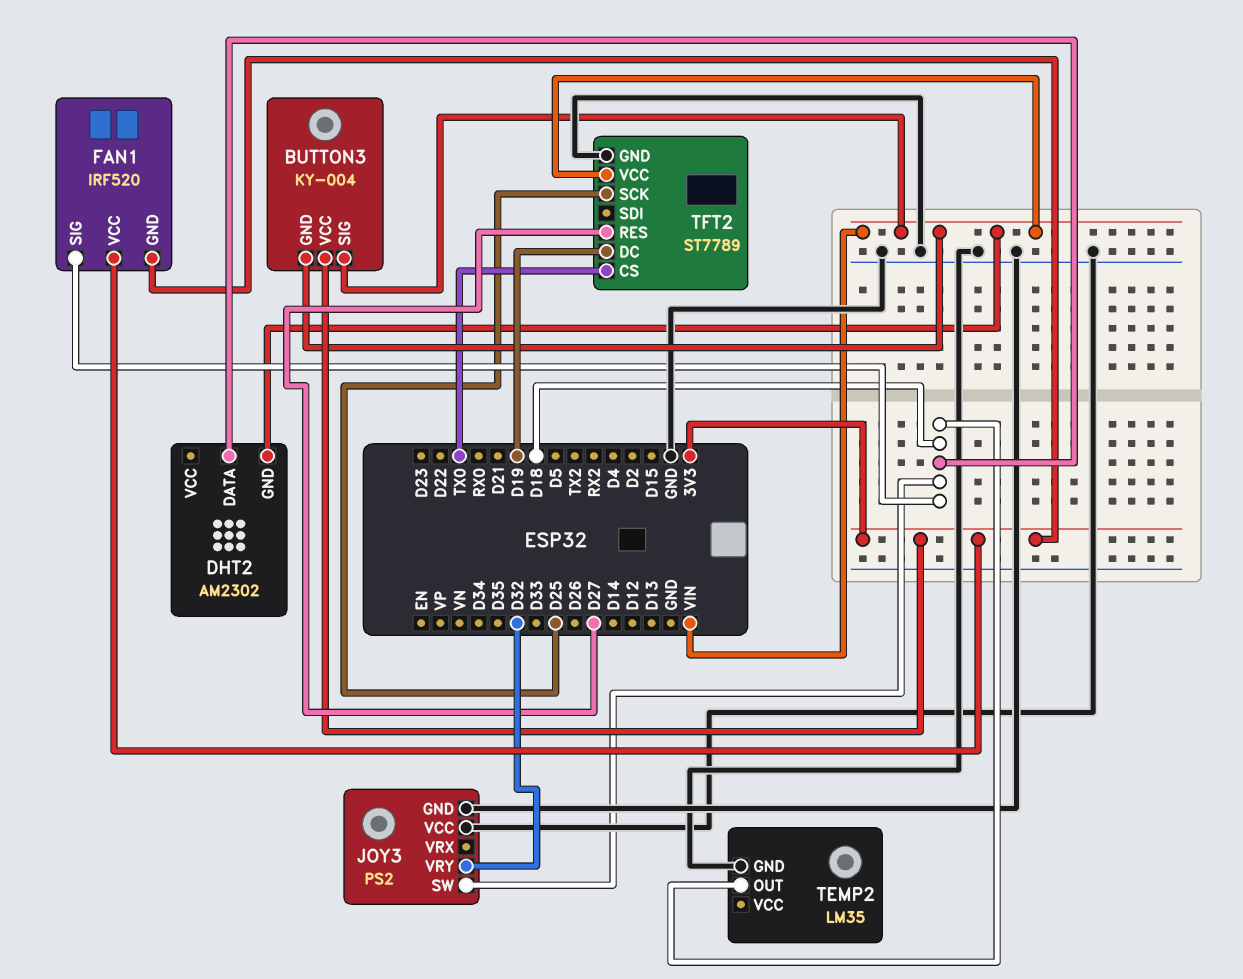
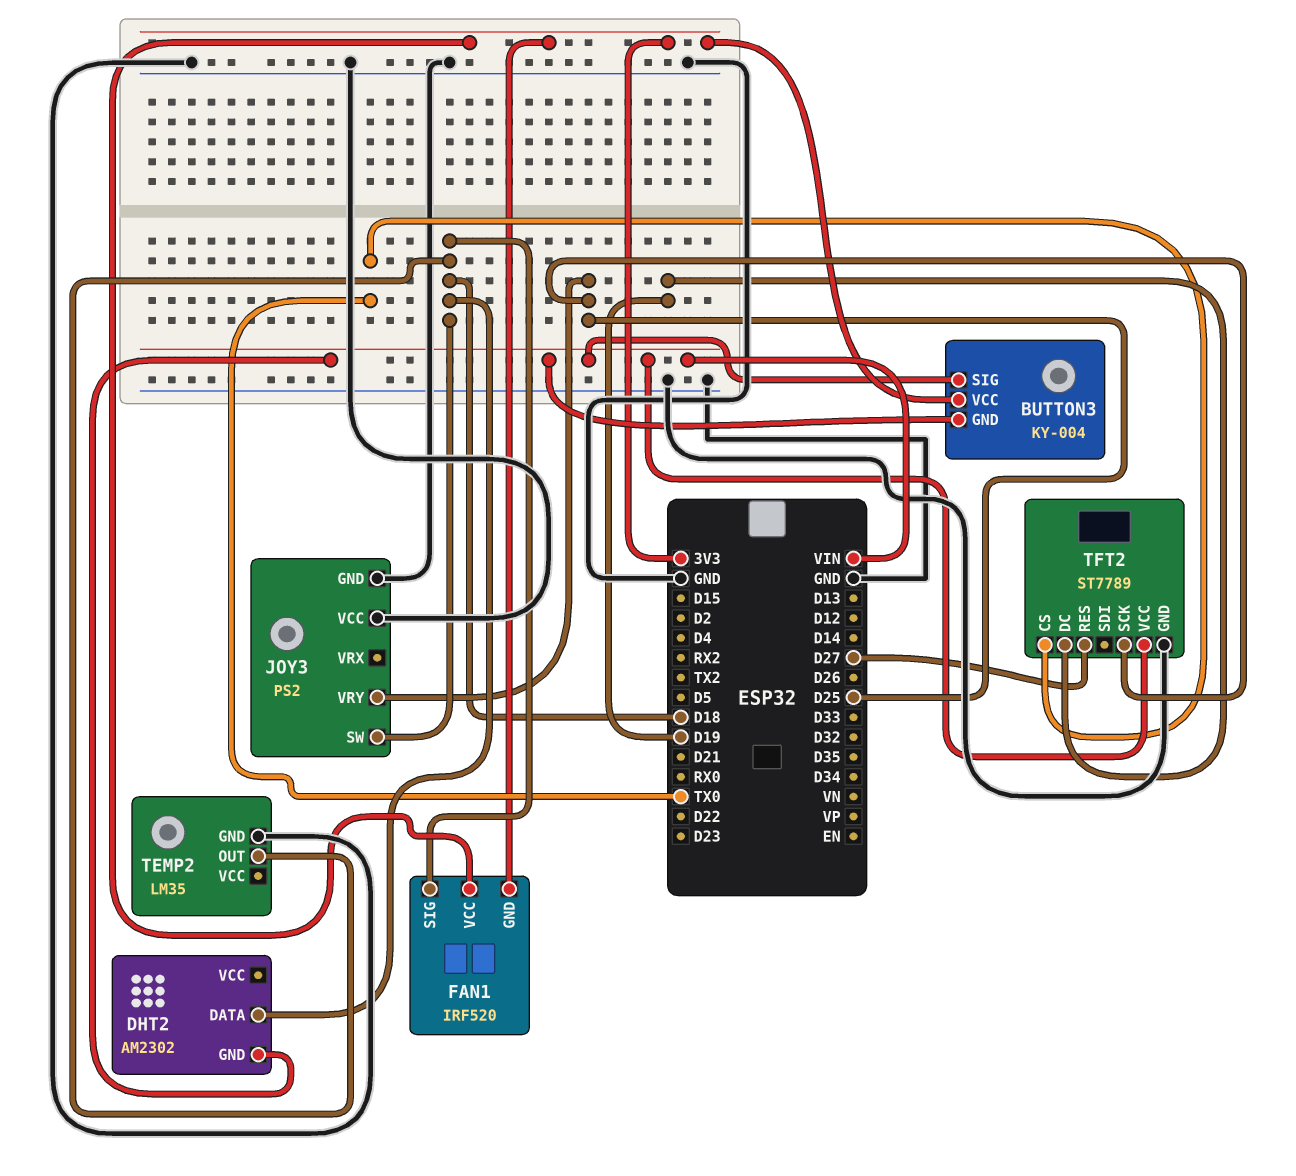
JOY3 pin VRY: D32 -> D25

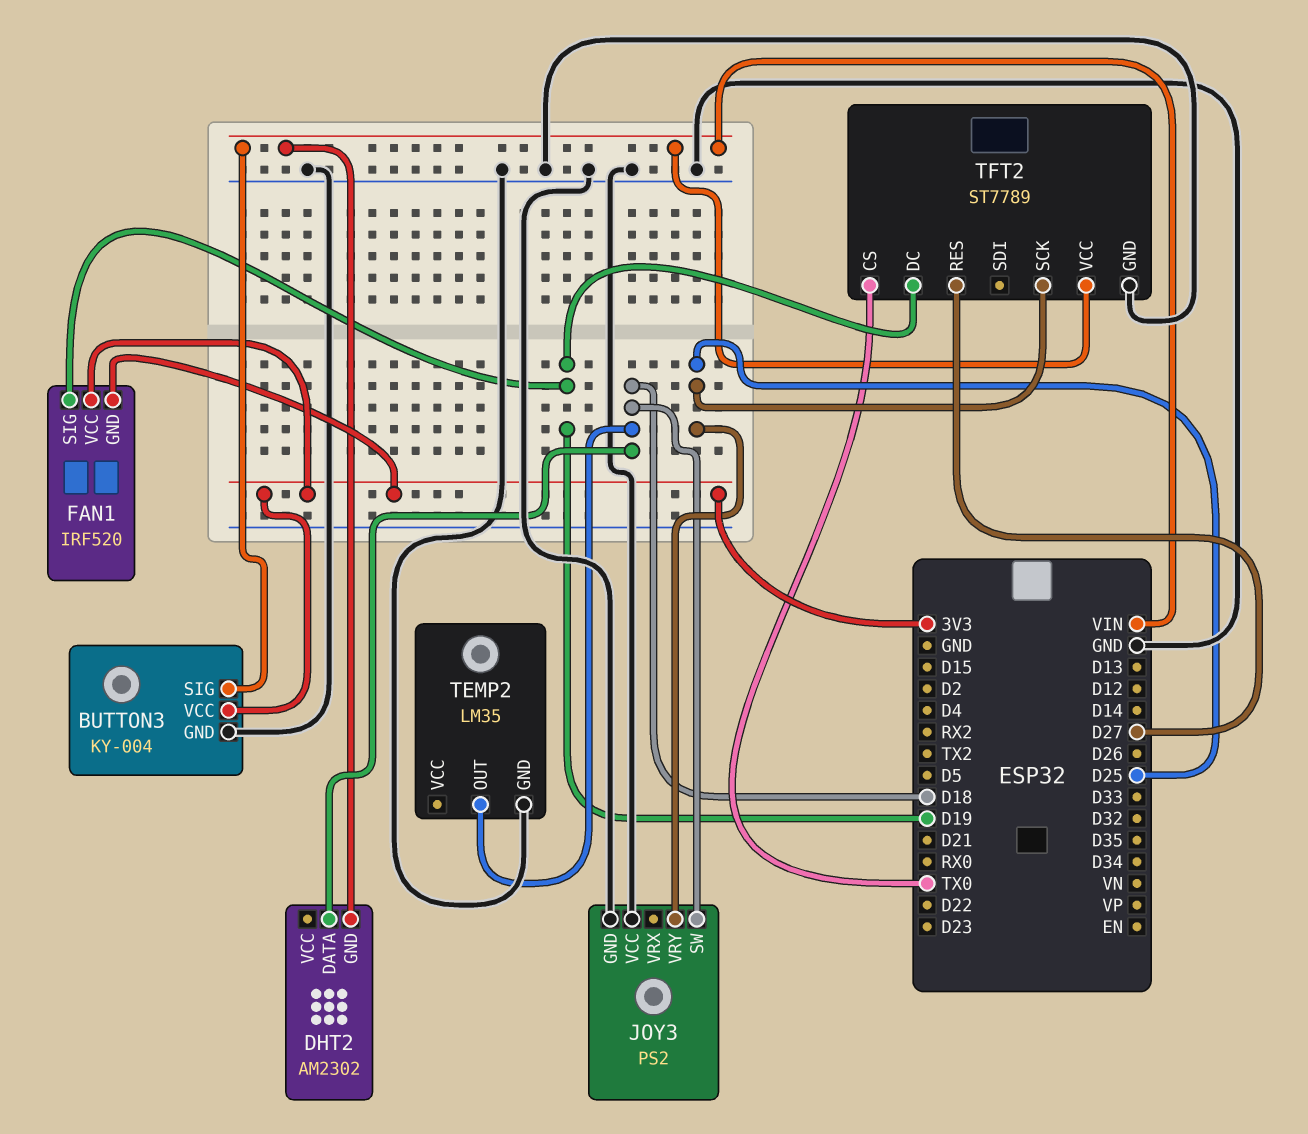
BUTTON3 pin GND: VIN -> GND
FAN1 pin SIG: D18 -> D19

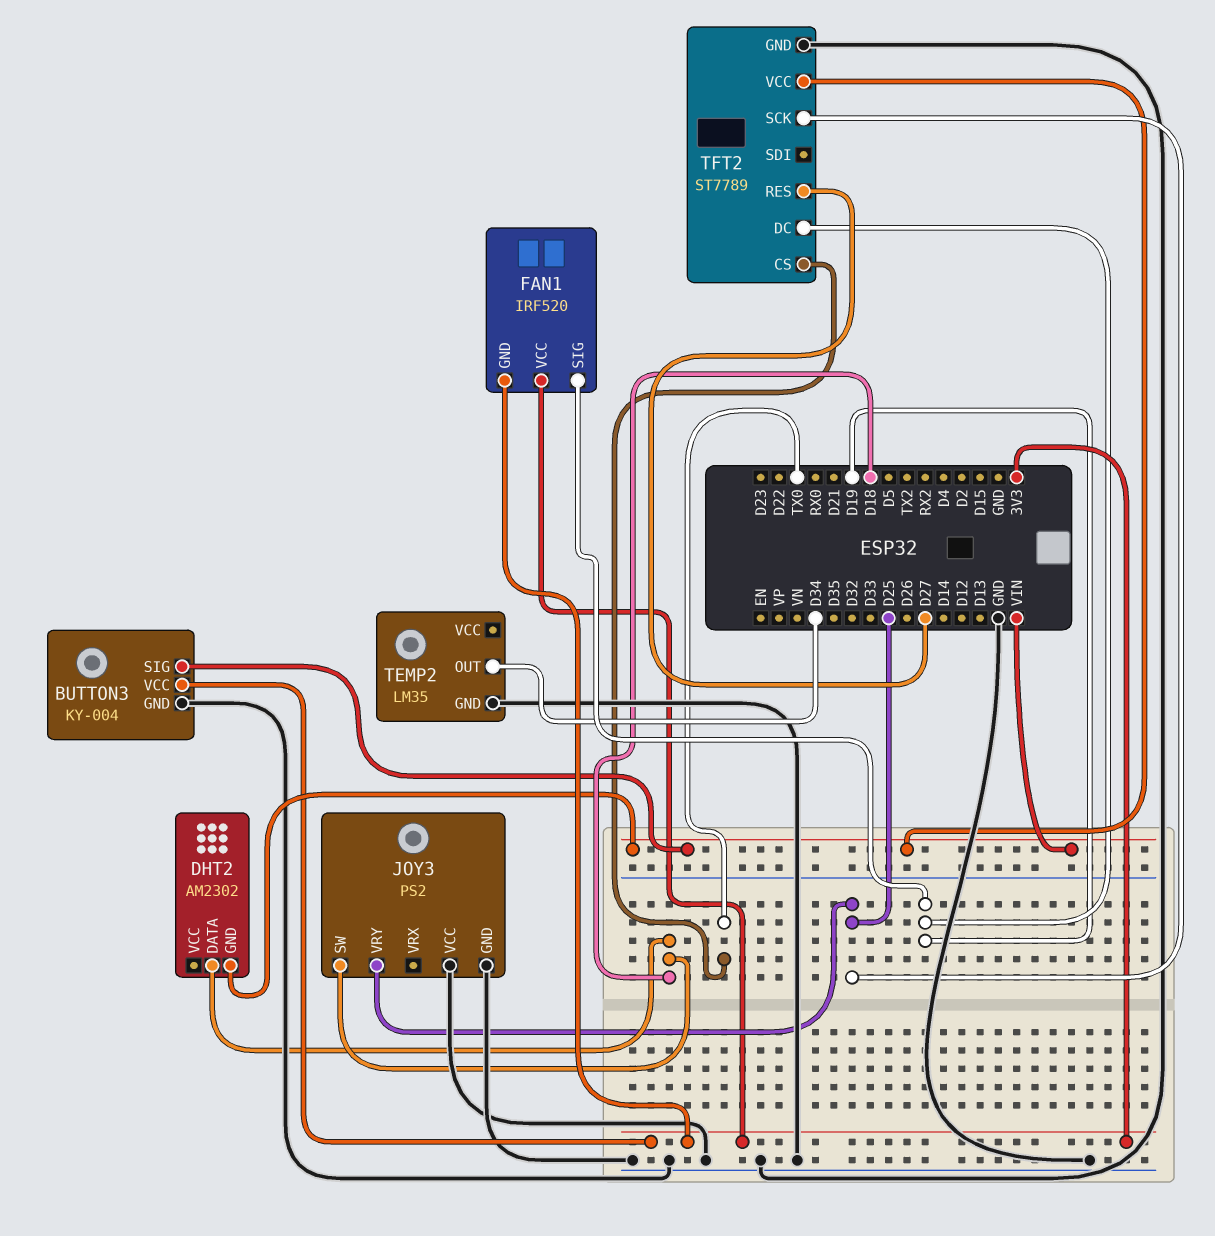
TEMP2 pin OUT: D18 -> D34

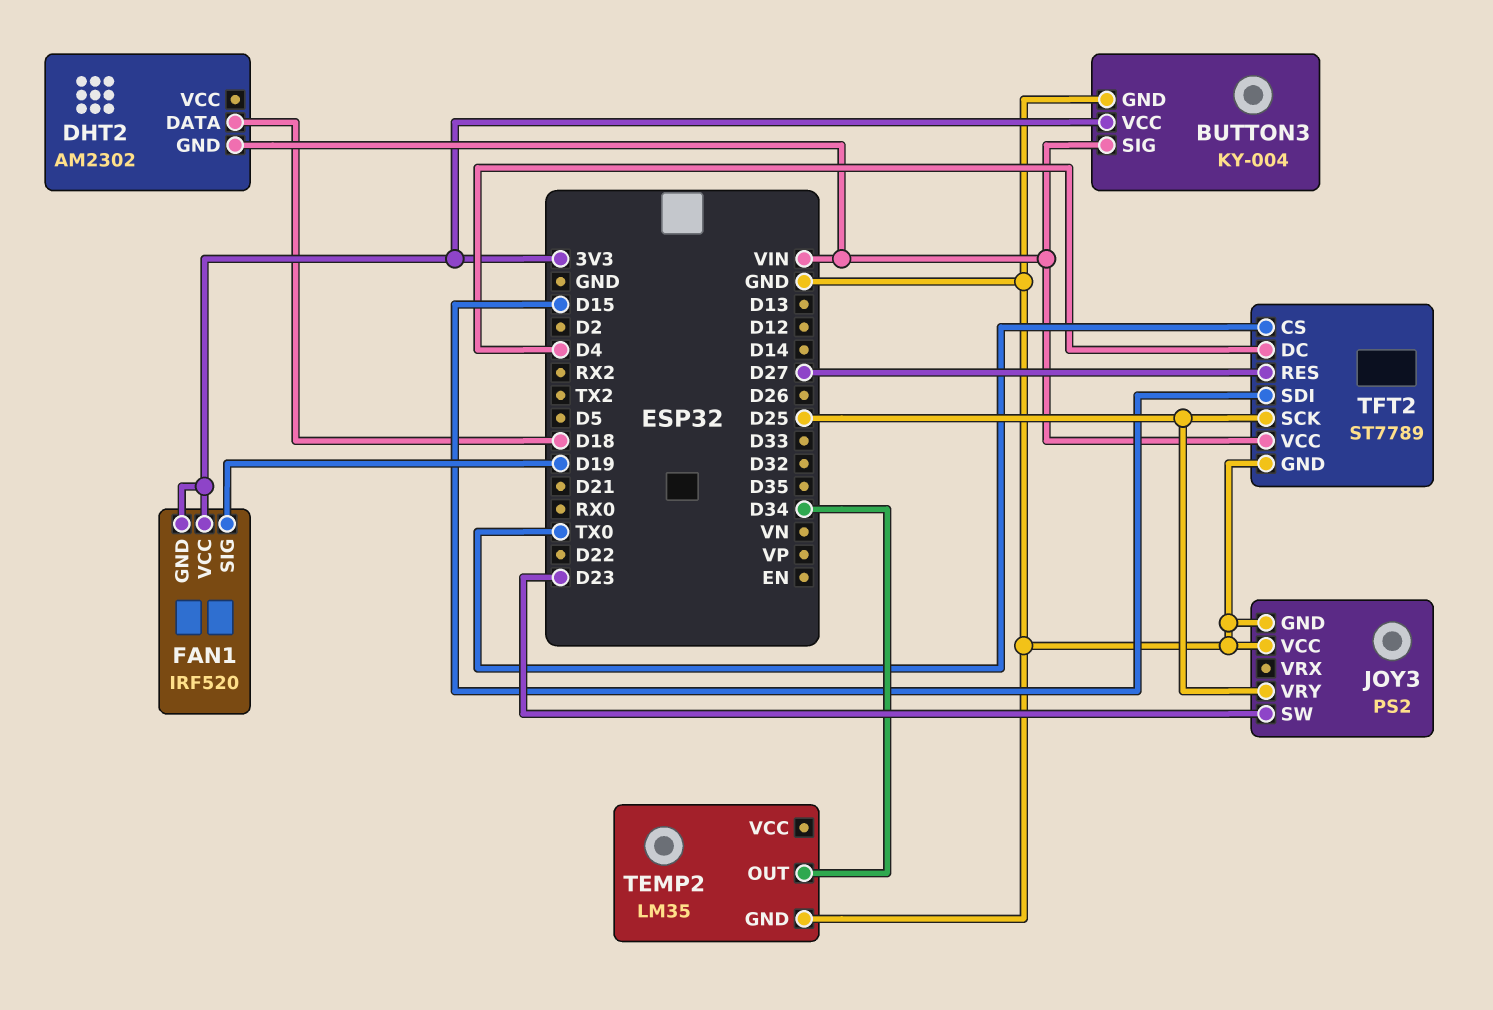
JOY3 pin SW: D18 -> D23
TFT2 pin DC: D19 -> D4
TFT2 pin SDI: none -> D15

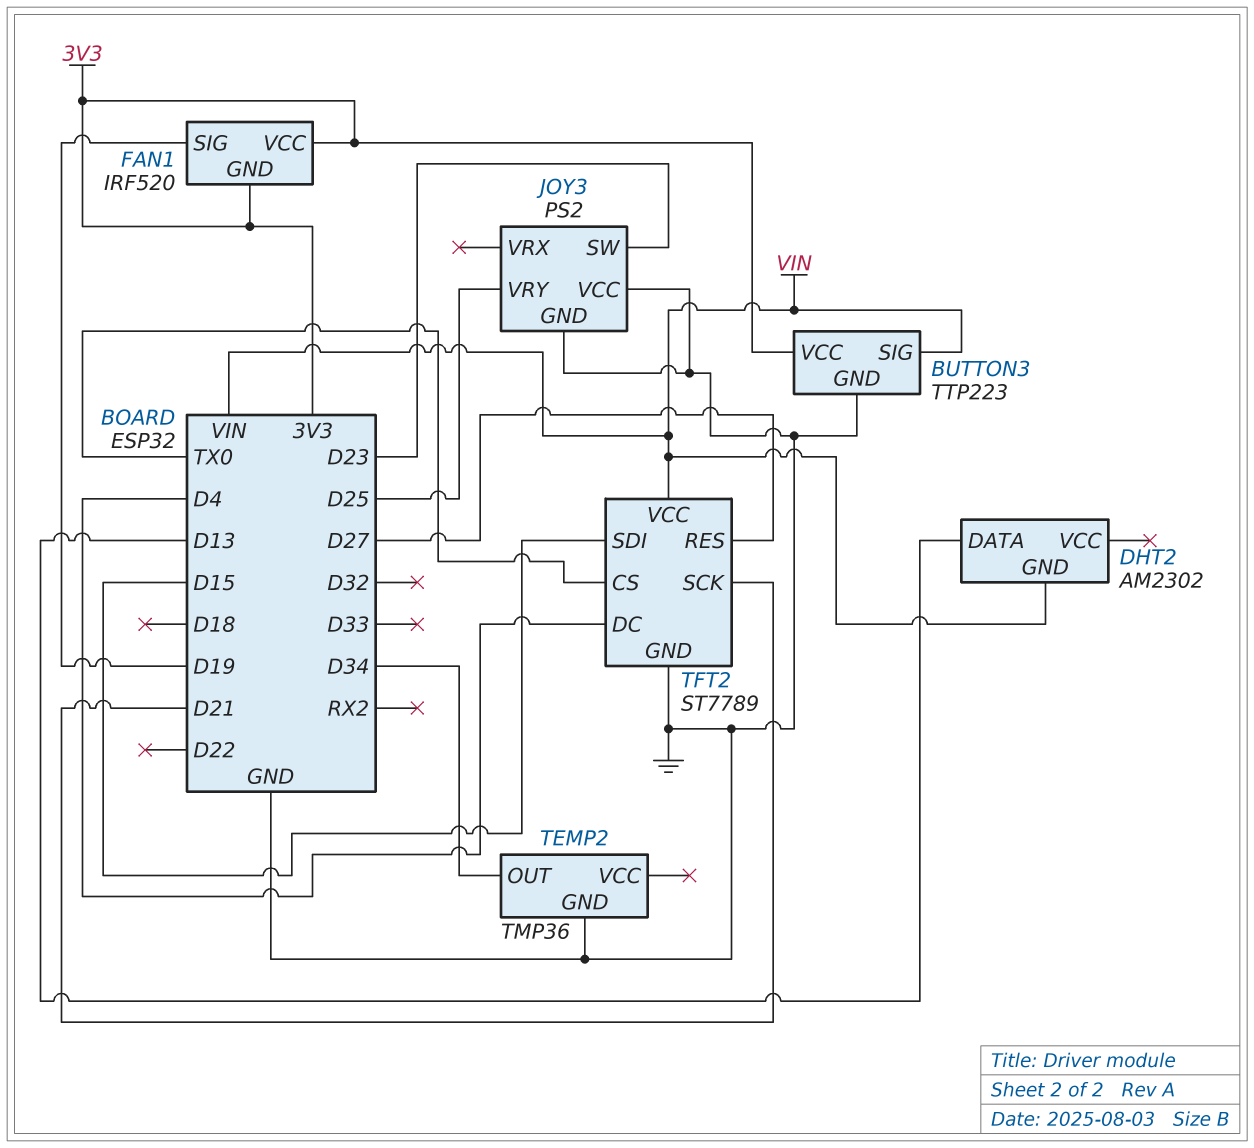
BUTTON3: KY-004 -> TTP223
DHT2 pin DATA: D18 -> D13
TEMP2: LM35 -> TMP36
TFT2 pin SCK: D25 -> D21

